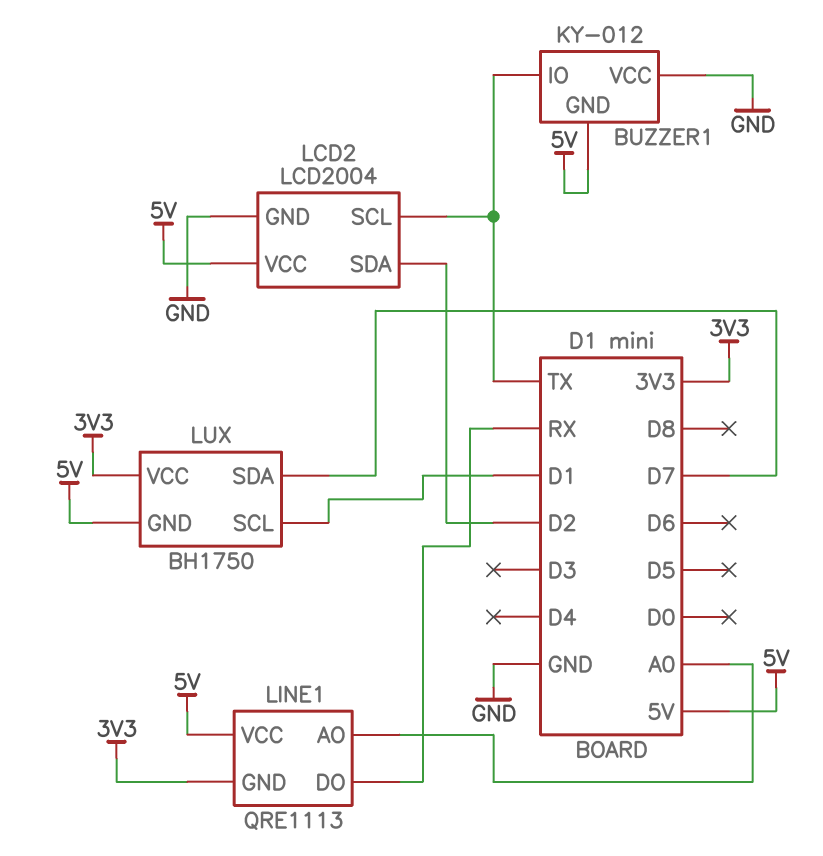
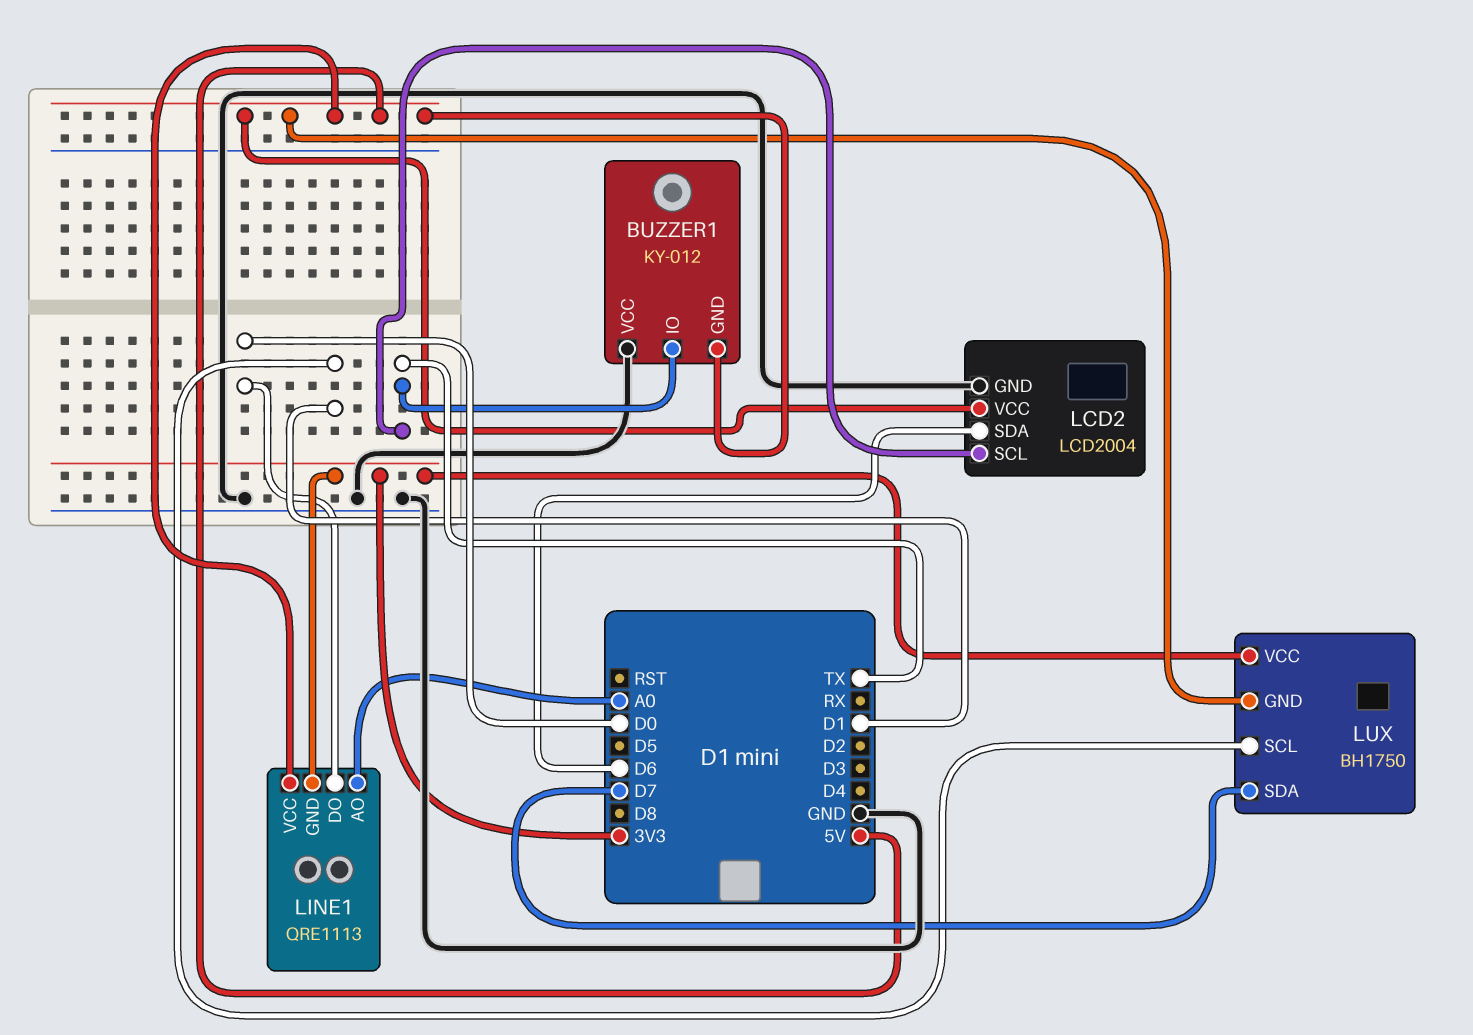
LCD2 pin SDA: D2 -> D6
LINE1 pin DO: RX -> D0

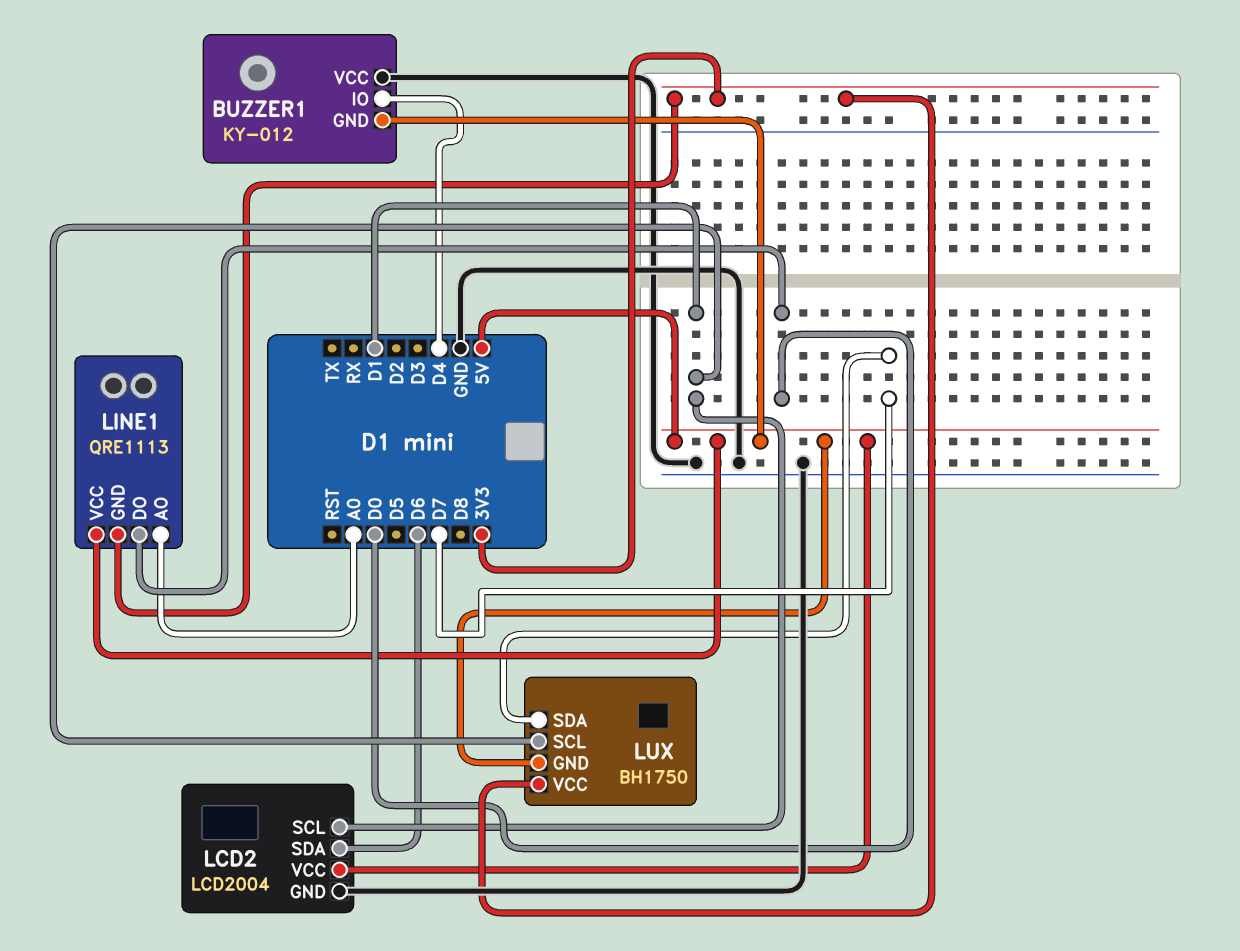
BUZZER1 pin IO: TX -> D4
LCD2 pin SCL: TX -> D1

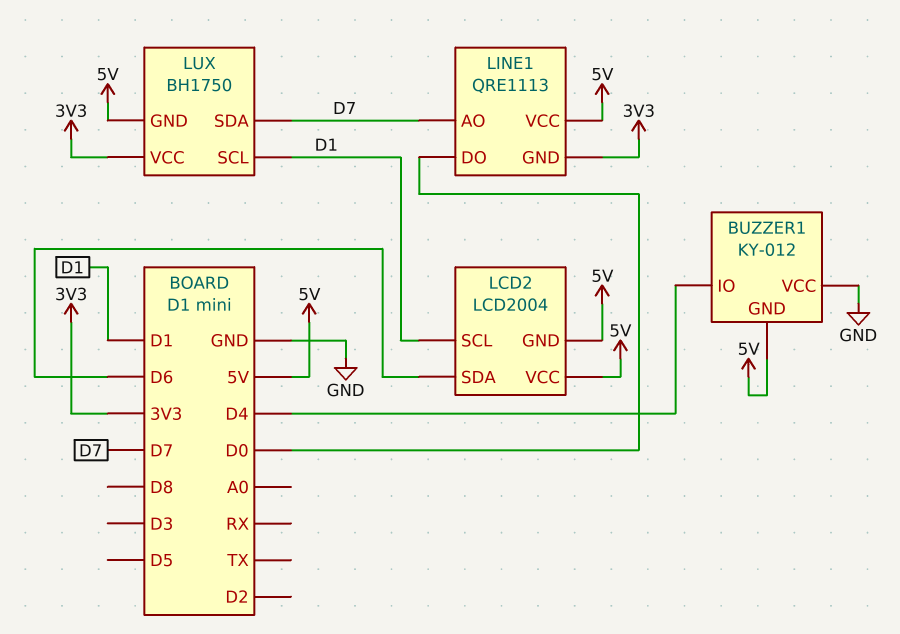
LCD2 pin GND: GND -> 5V
LINE1 pin AO: A0 -> D7

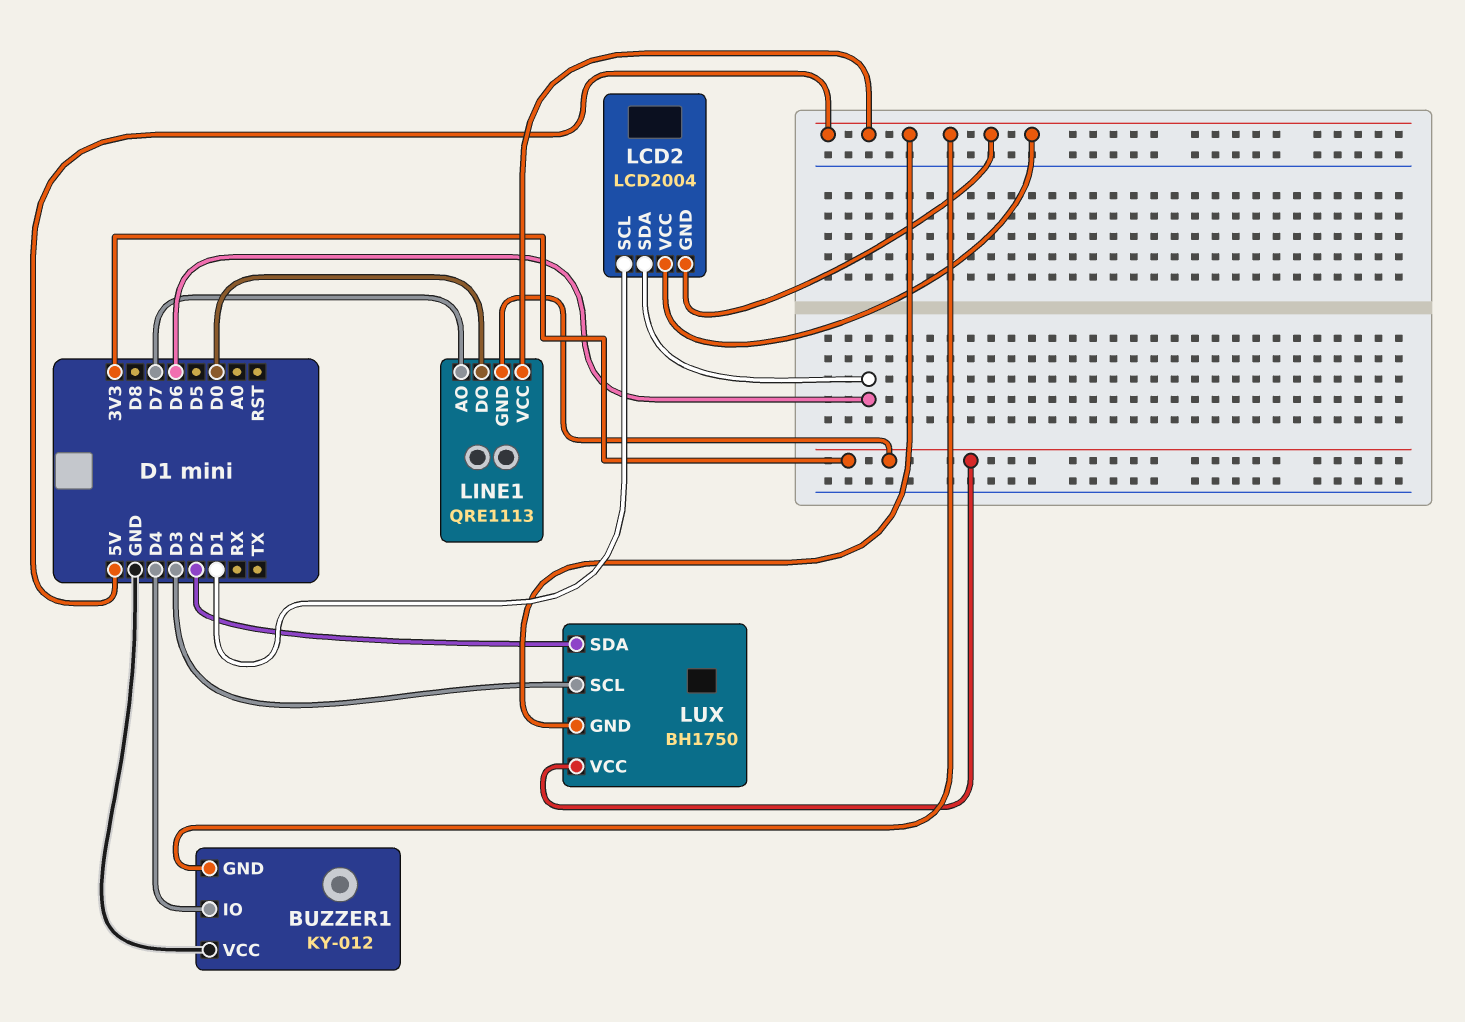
LUX pin SCL: D1 -> D3
LUX pin SDA: D7 -> D2

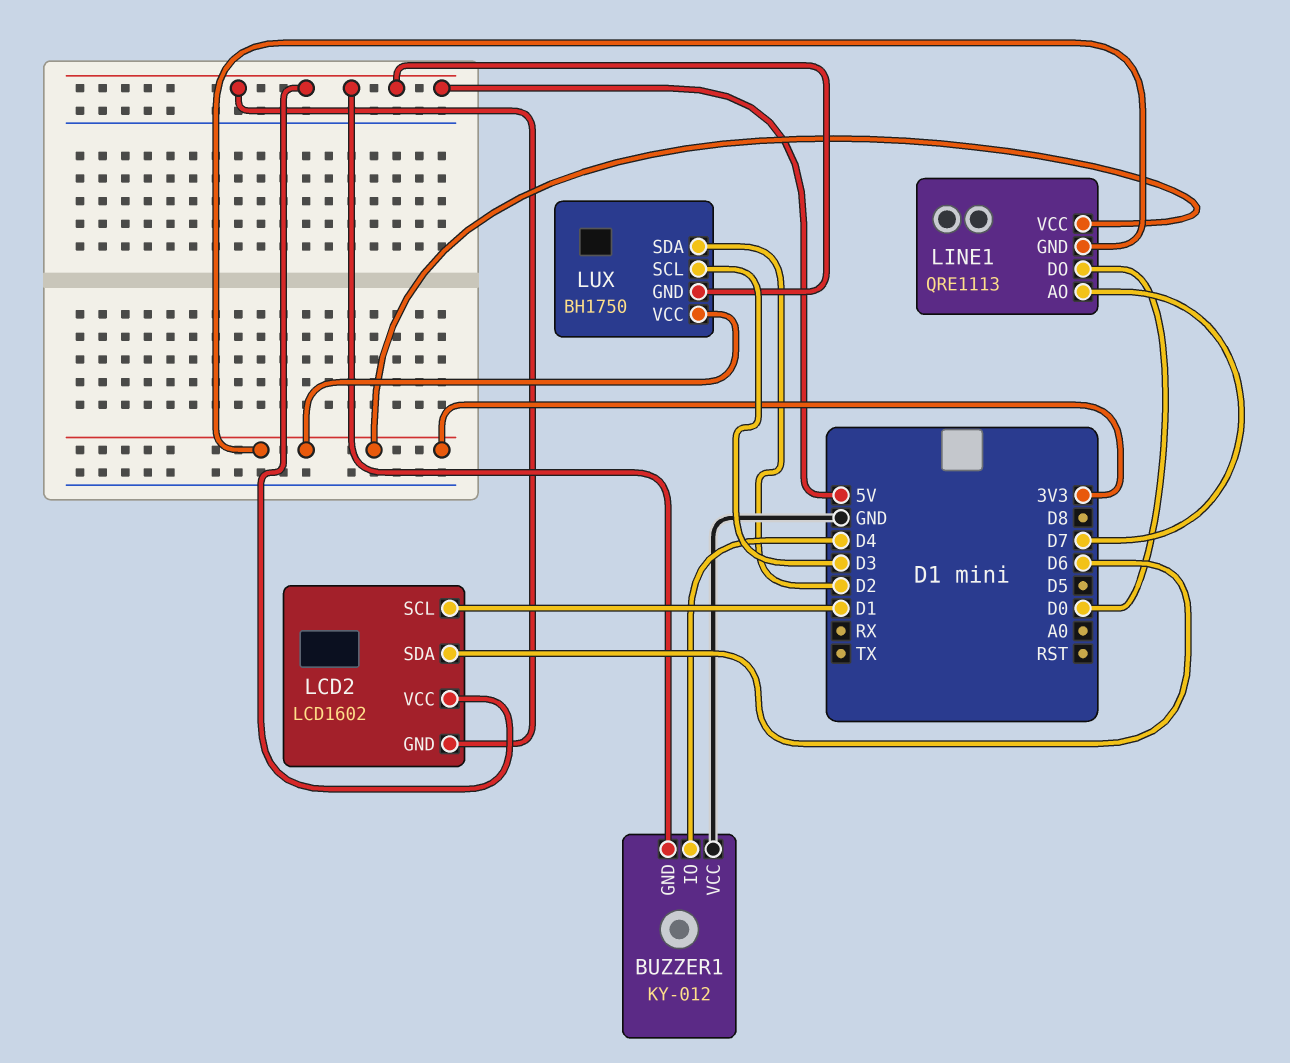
LCD2: LCD2004 -> LCD1602
LINE1 pin VCC: 5V -> 3V3

